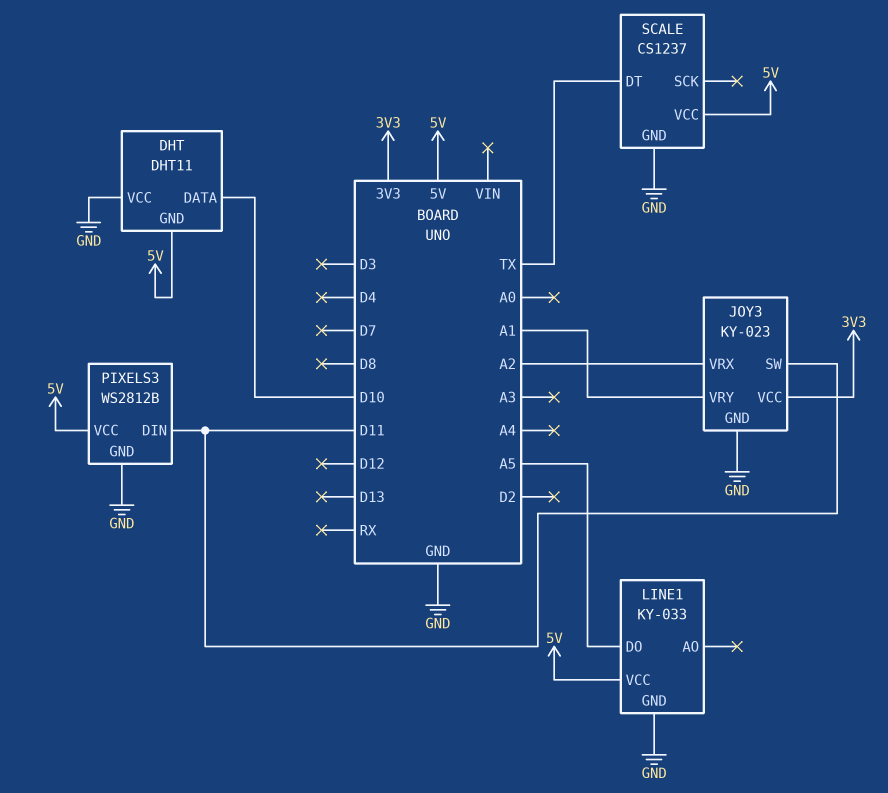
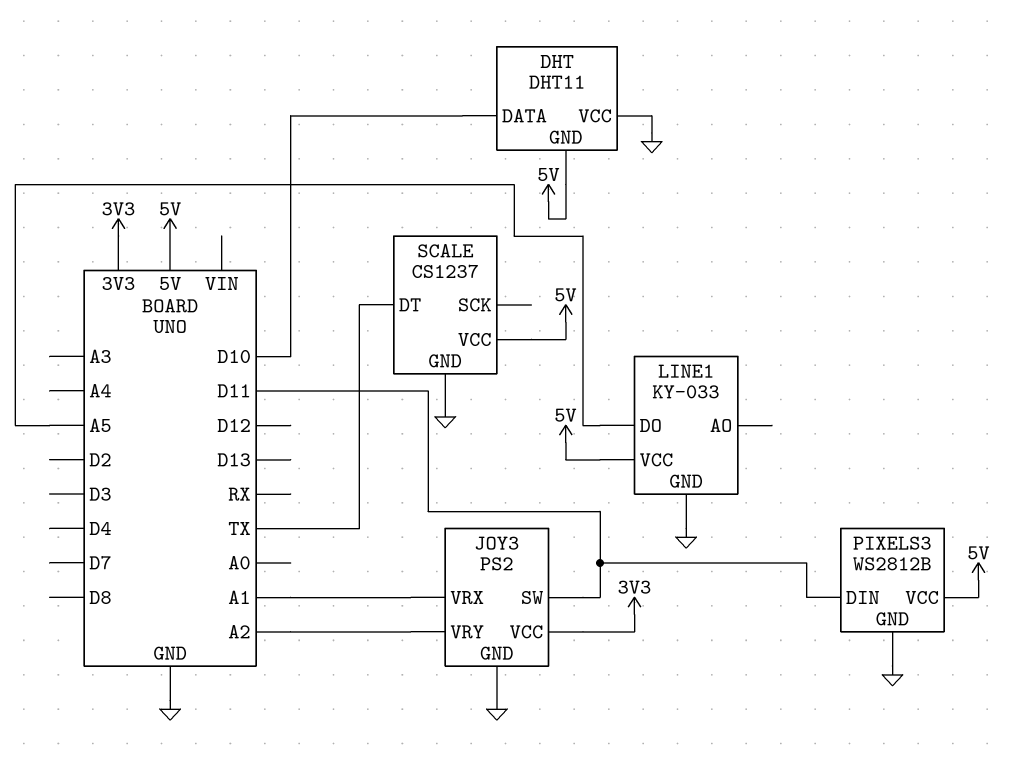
JOY3: KY-023 -> PS2
JOY3 pin VRX: A2 -> A1
JOY3 pin VRY: A1 -> A2

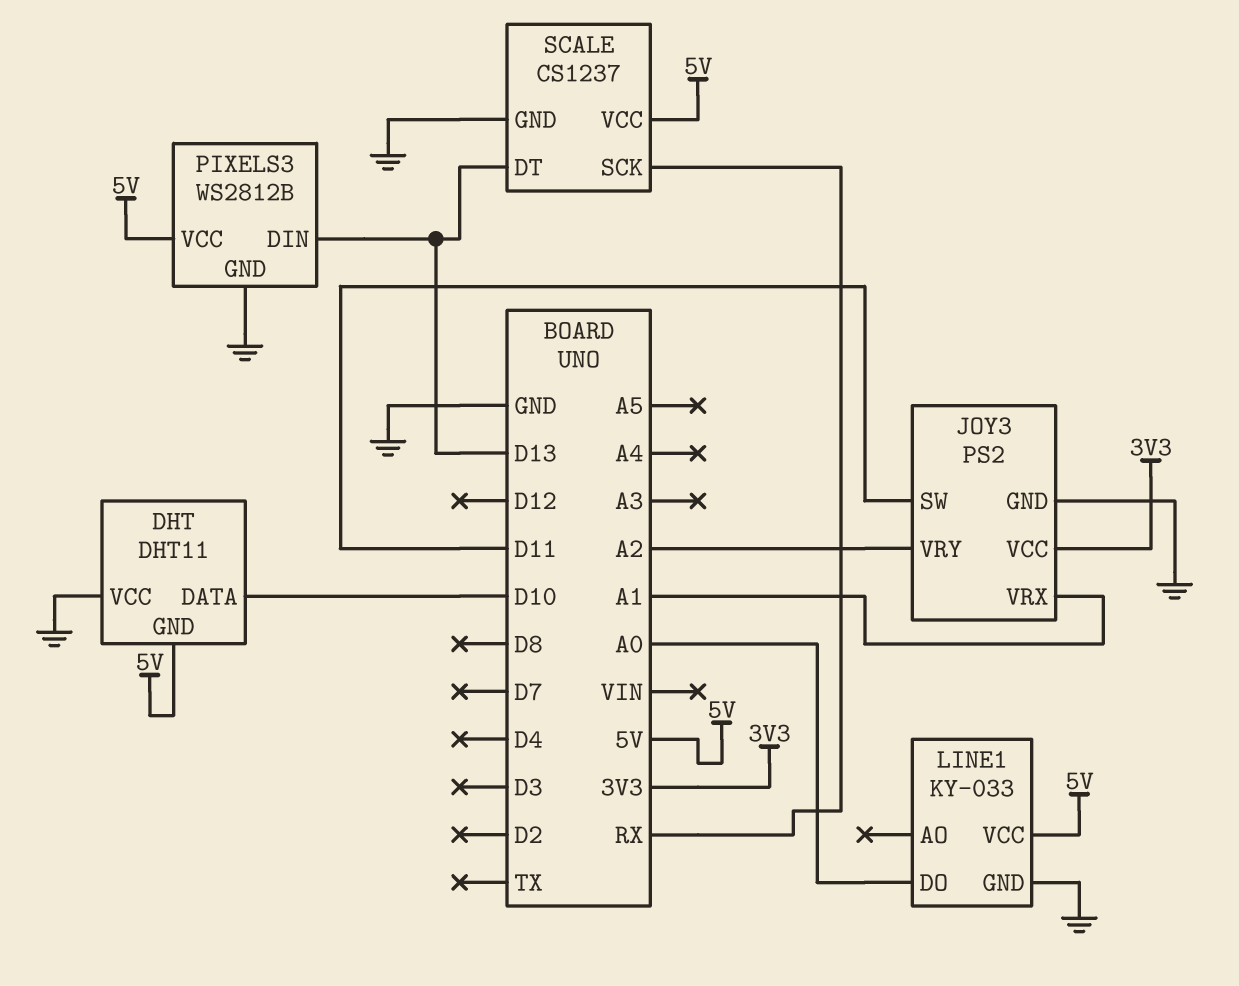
LINE1 pin DO: A5 -> A0
PIXELS3 pin DIN: D11 -> D13
SCALE pin DT: TX -> D13
SCALE pin SCK: none -> RX

